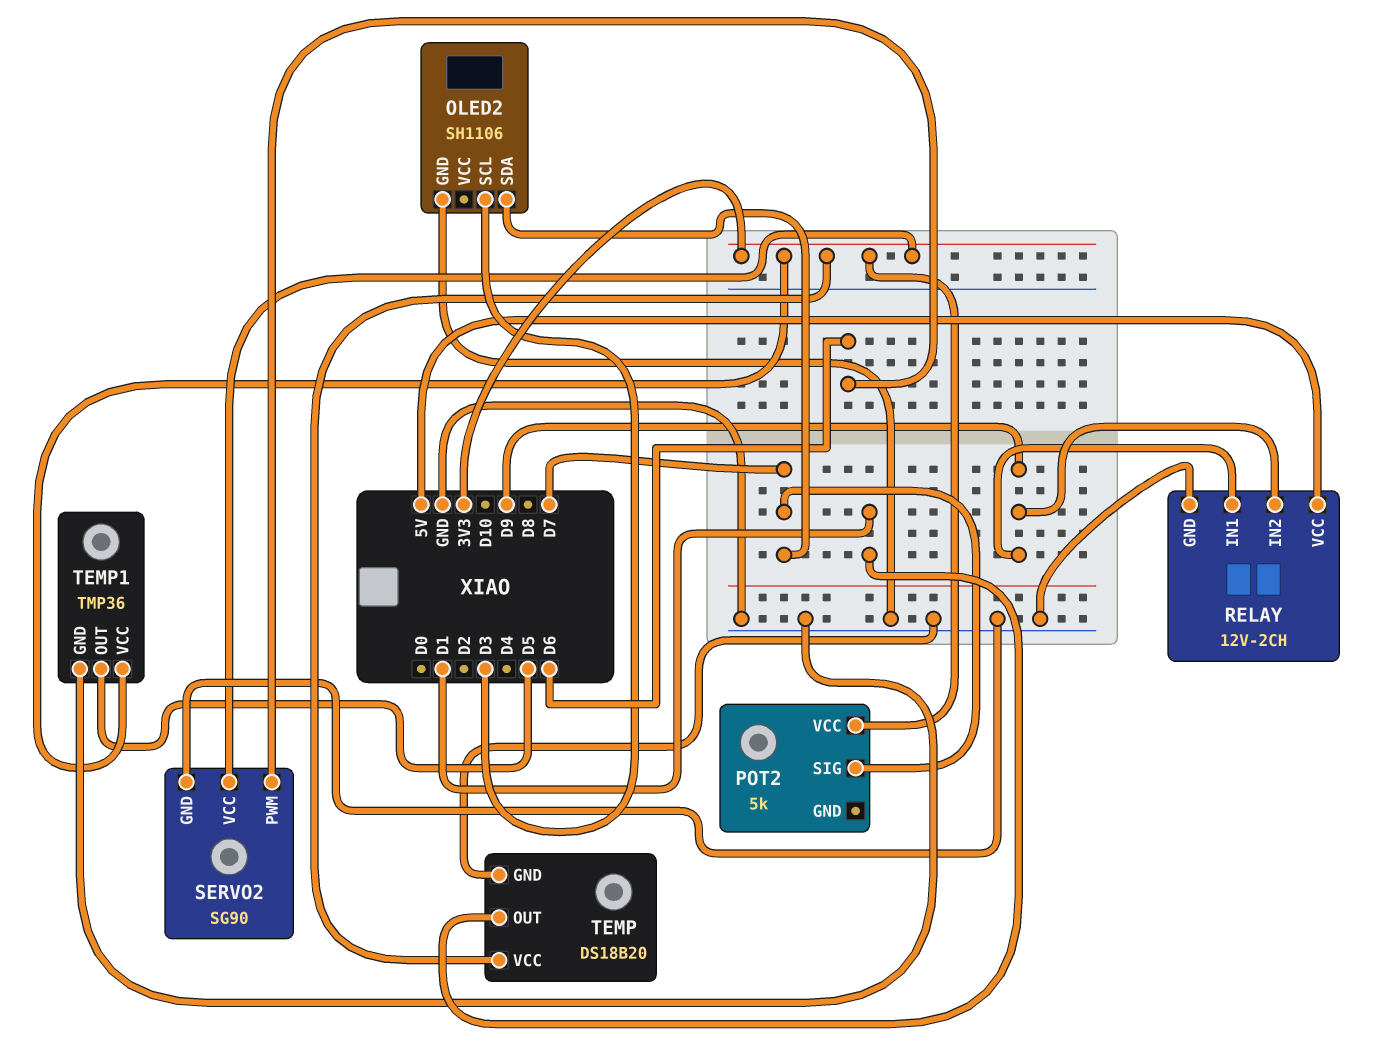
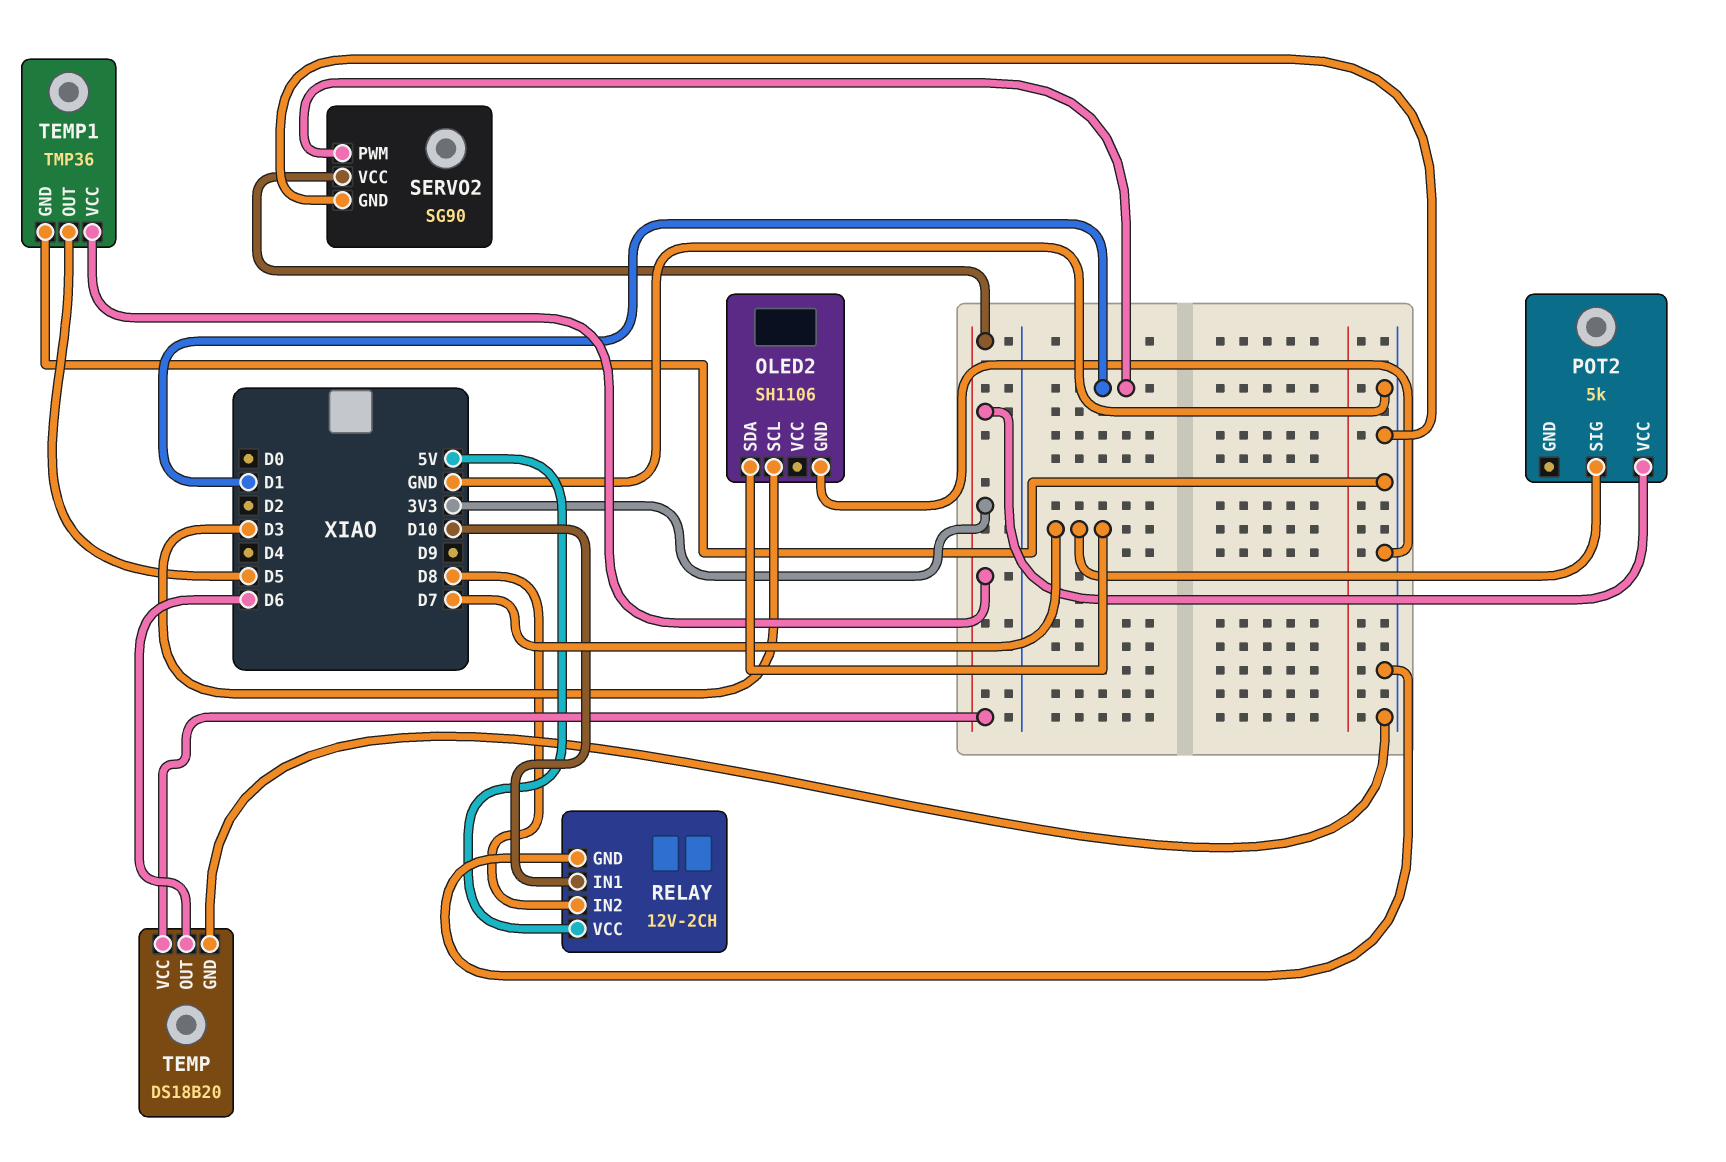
RELAY pin IN1: D9 -> D10
RELAY pin IN2: D9 -> D8
SERVO2 pin PWM: D6 -> D1
TEMP pin OUT: D1 -> D6

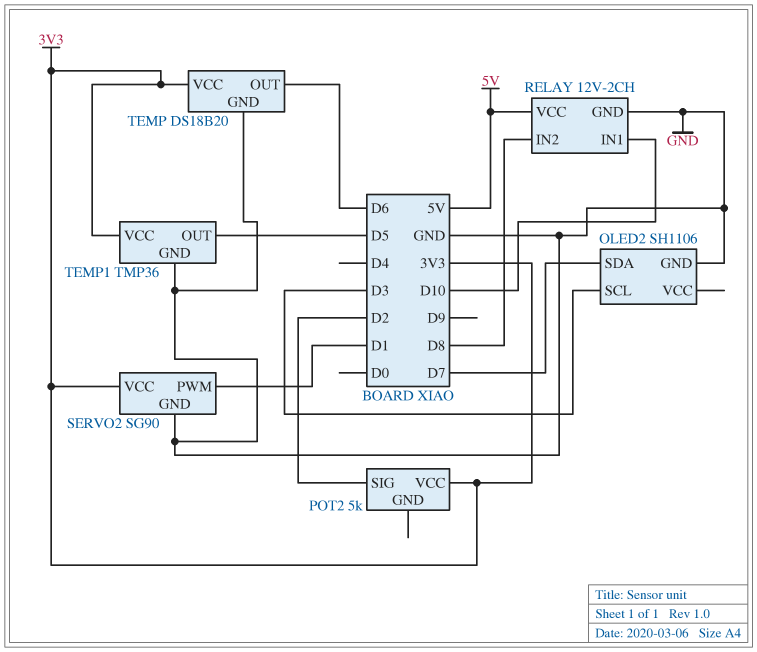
POT2 pin SIG: D7 -> D2

